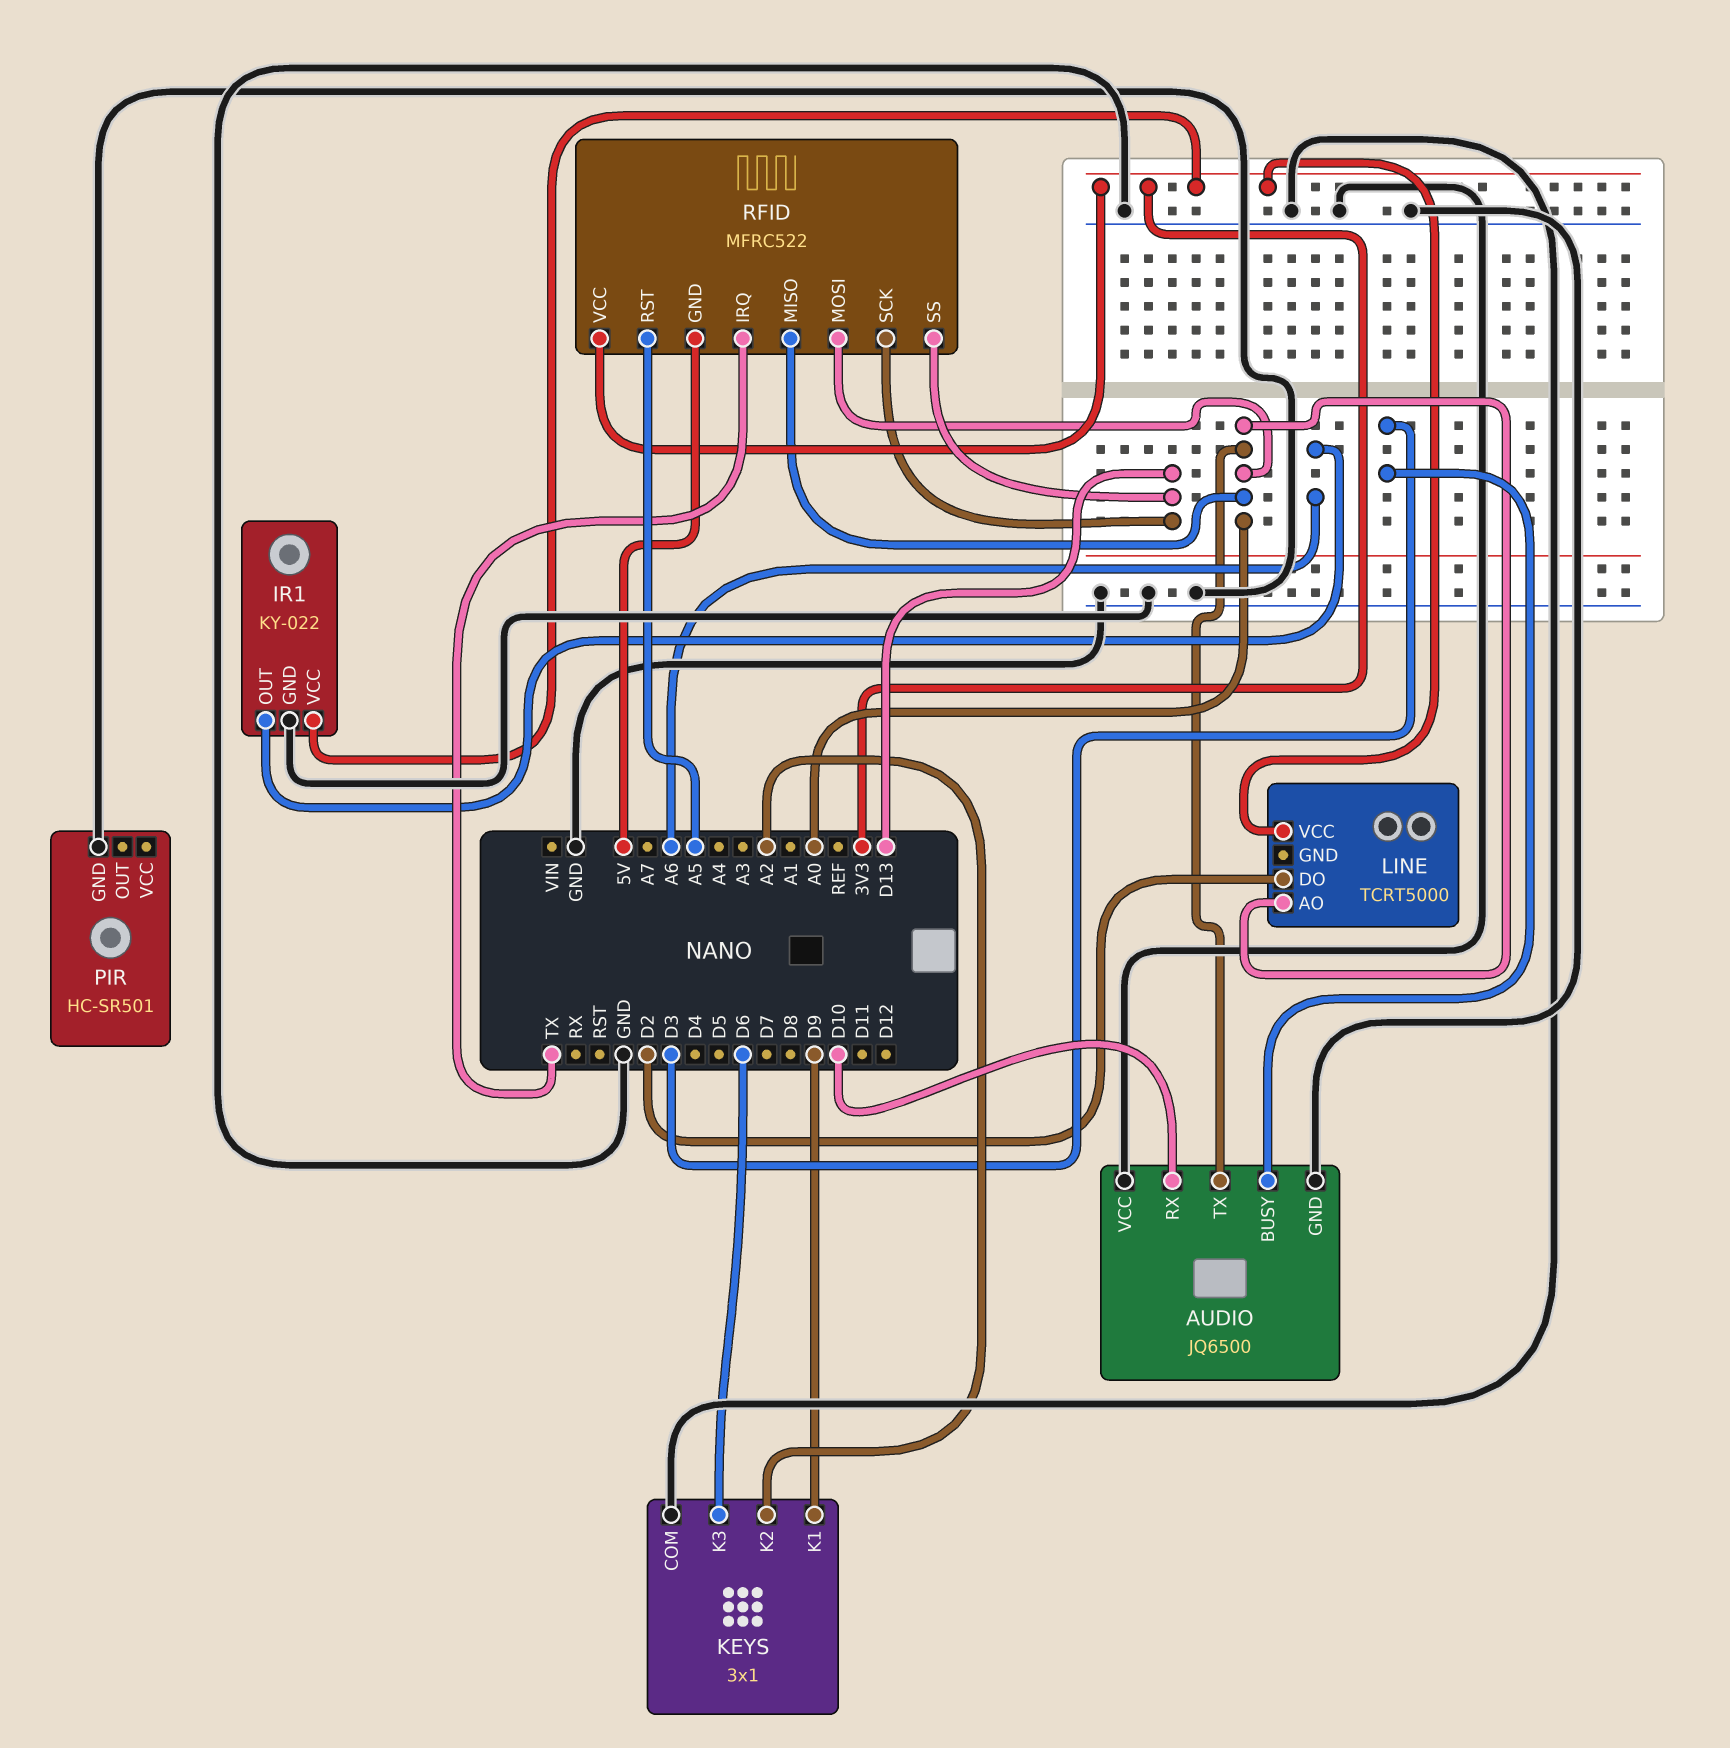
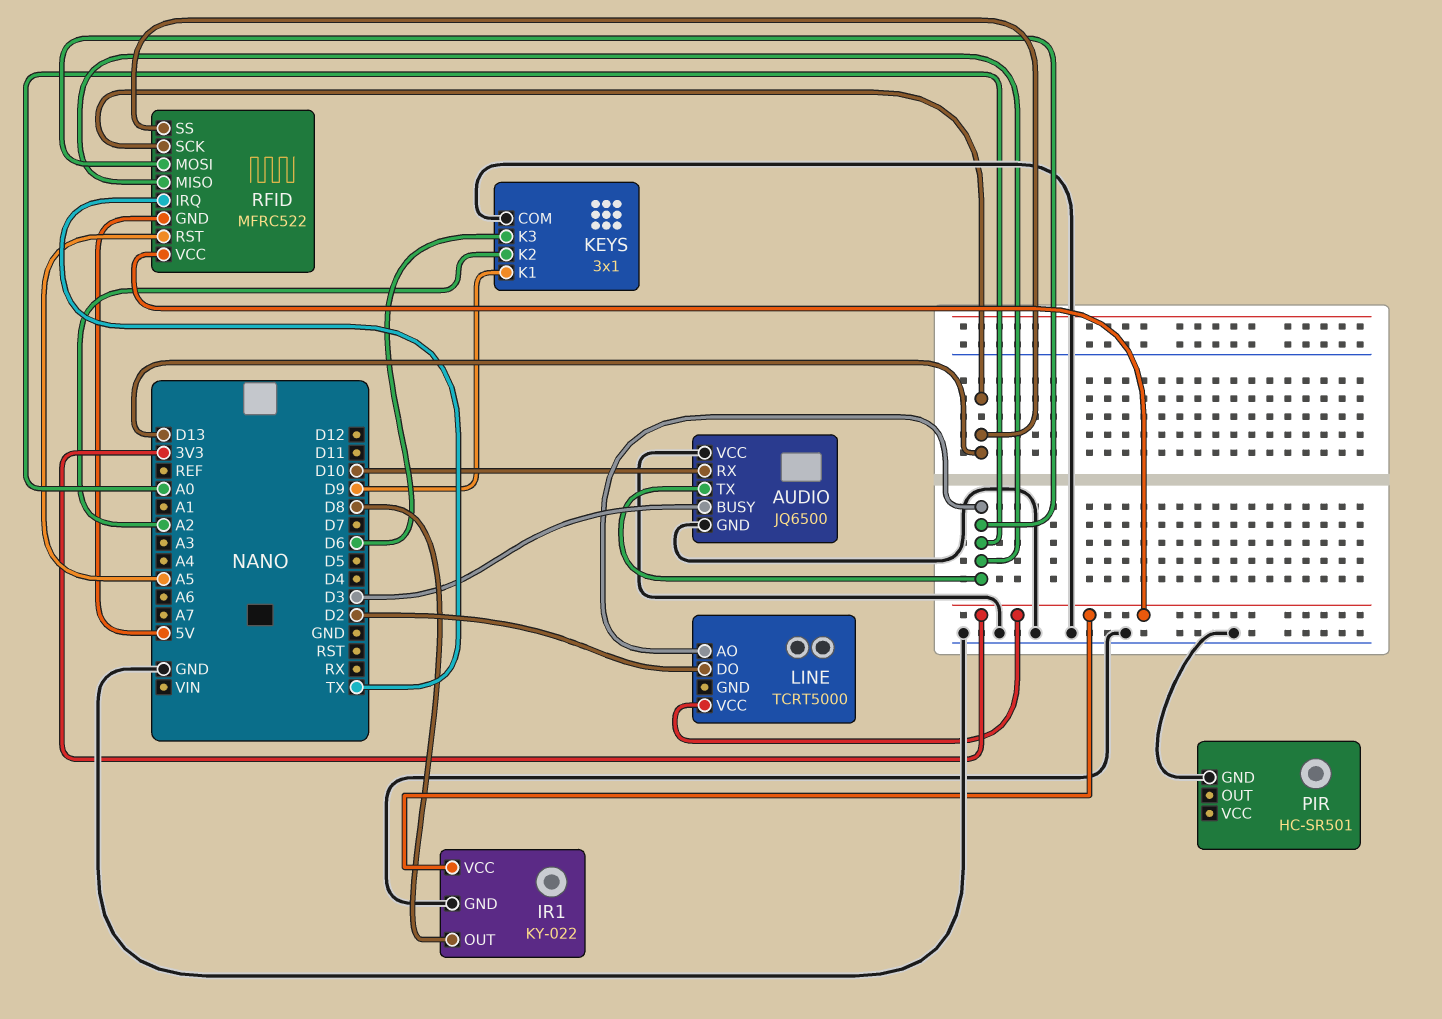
IR1 pin OUT: A6 -> D8

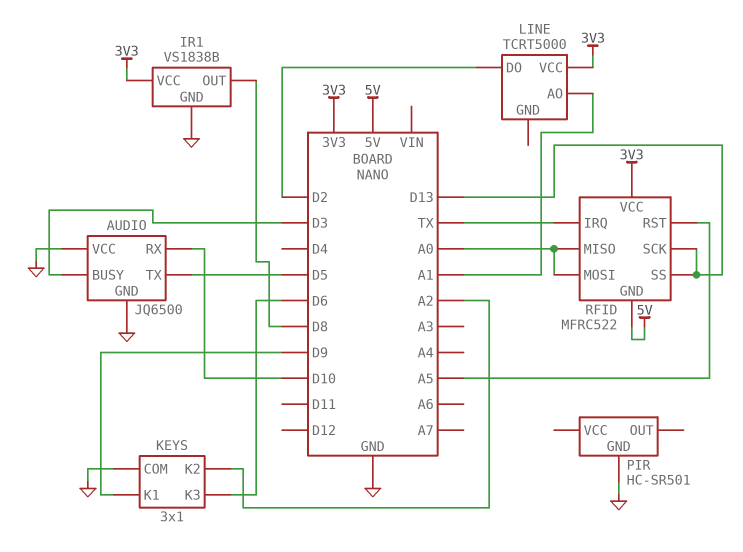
AUDIO pin TX: A0 -> D5
IR1: KY-022 -> VS1838B
LINE pin AO: A0 -> A1

